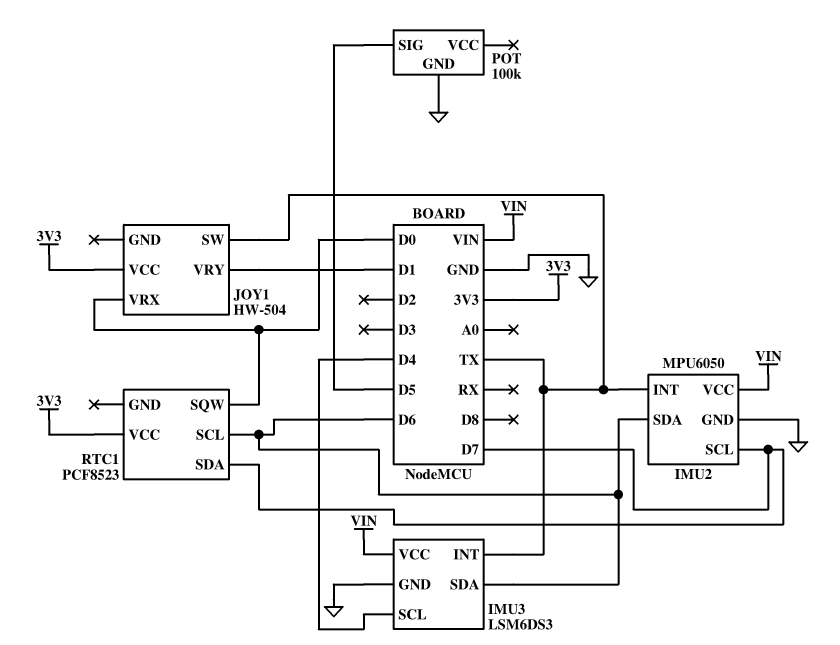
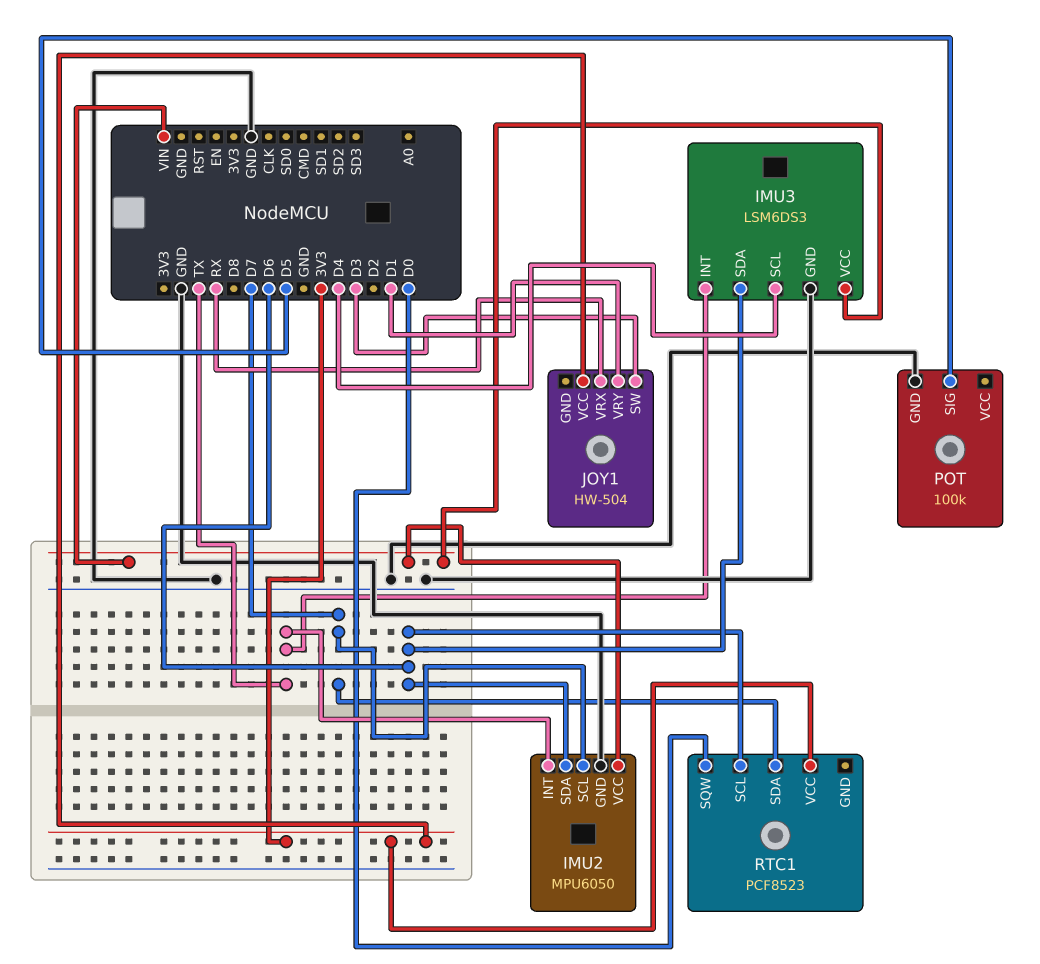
JOY1 pin SW: TX -> D3
JOY1 pin VRX: D0 -> RX

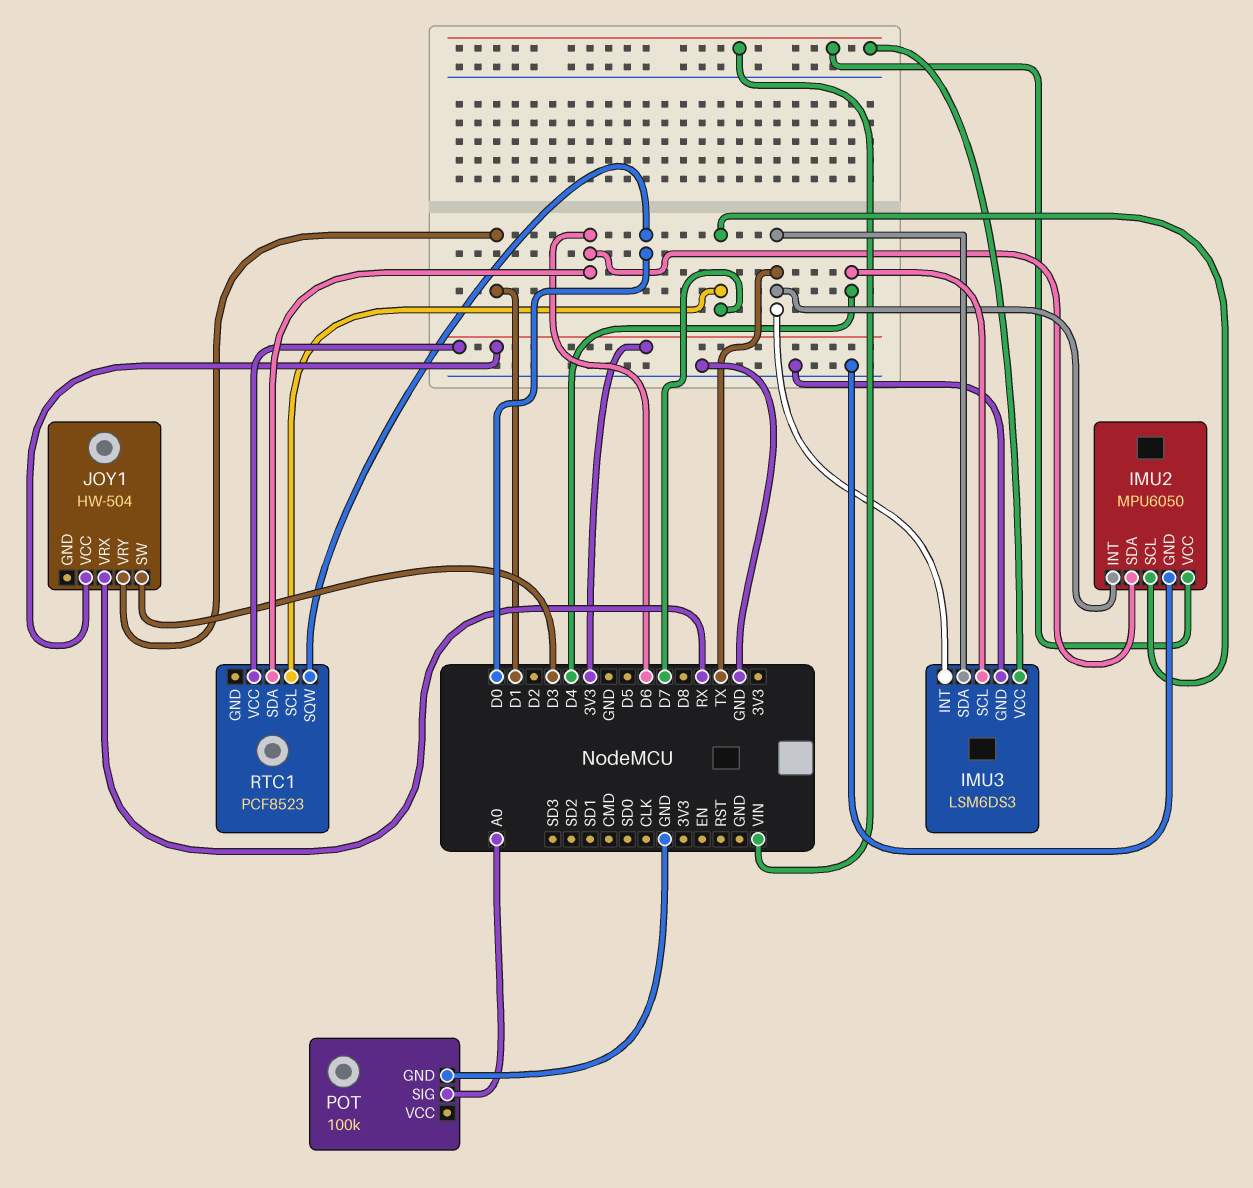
IMU3 pin SDA: D6 -> TX
POT pin SIG: D5 -> A0
RTC1 pin SCL: D6 -> D7
RTC1 pin SDA: D7 -> D6

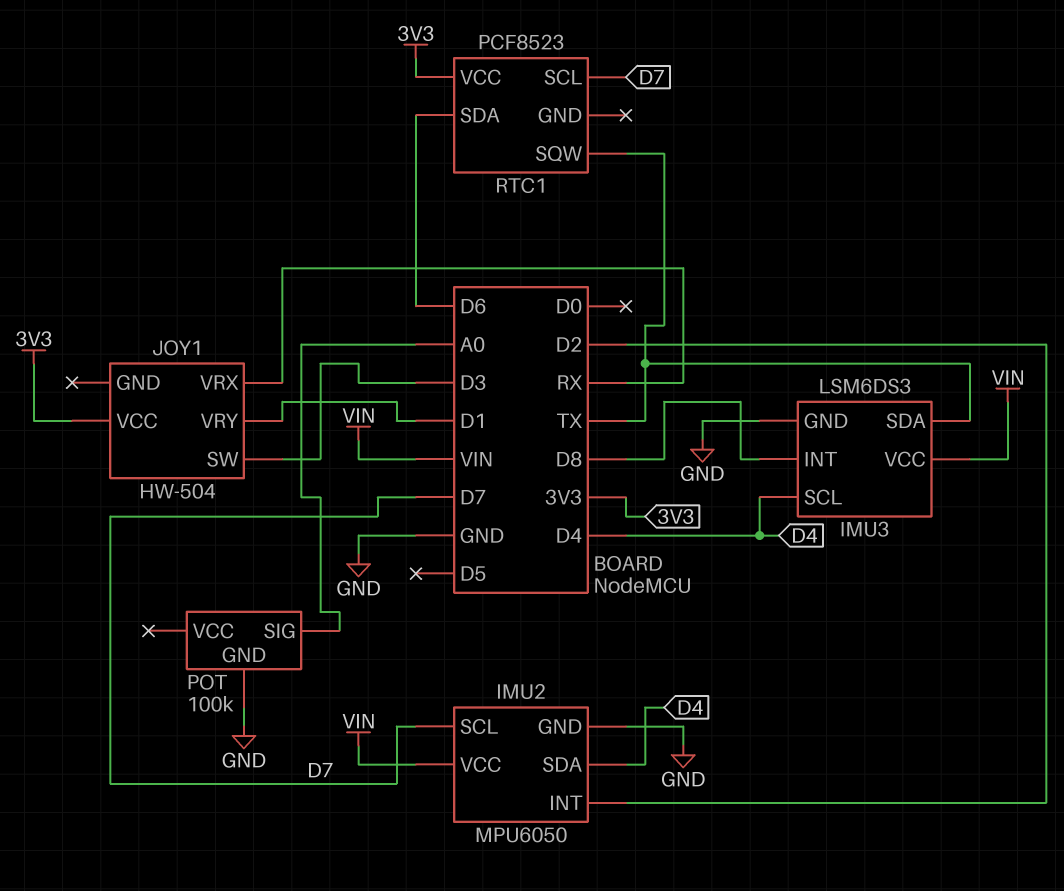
IMU2 pin INT: TX -> D2
IMU2 pin SDA: D6 -> D4
IMU3 pin INT: TX -> D8
RTC1 pin SQW: D0 -> TX

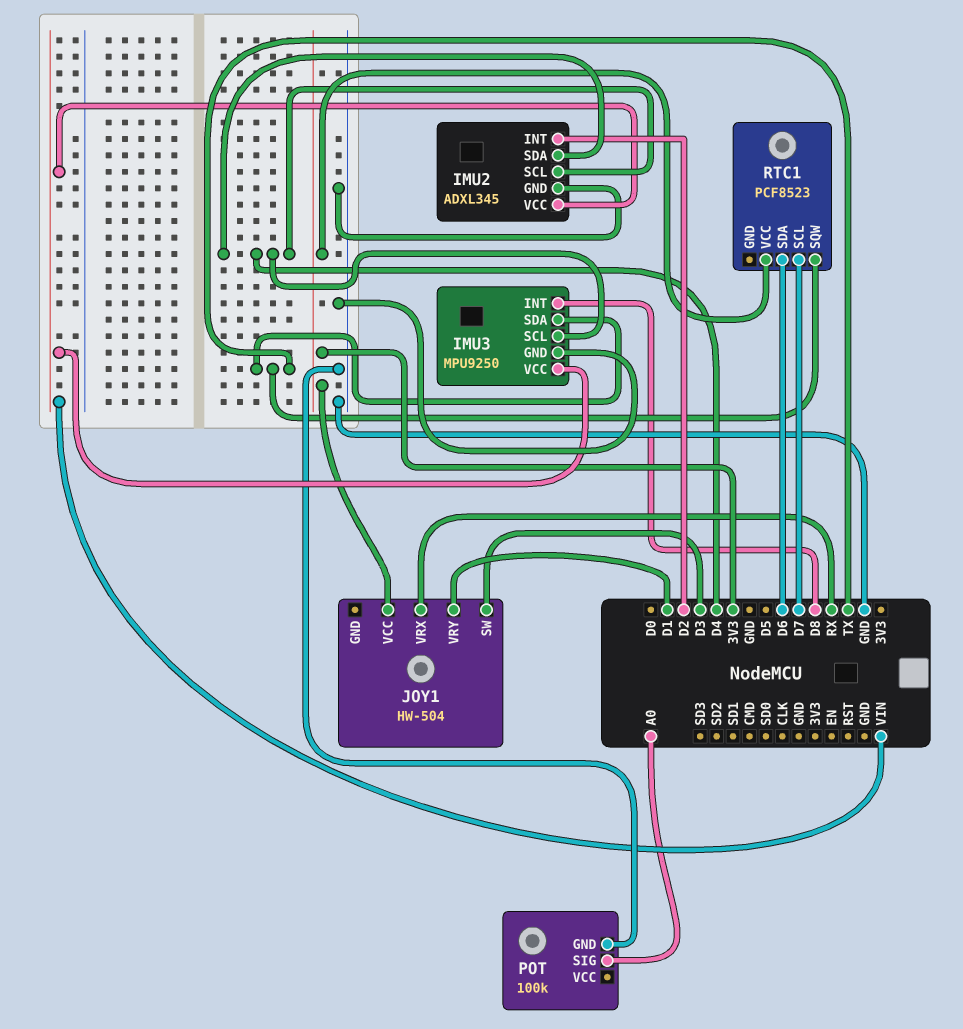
IMU2: MPU6050 -> ADXL345
IMU2 pin SCL: D7 -> D4
IMU3: LSM6DS3 -> MPU9250

